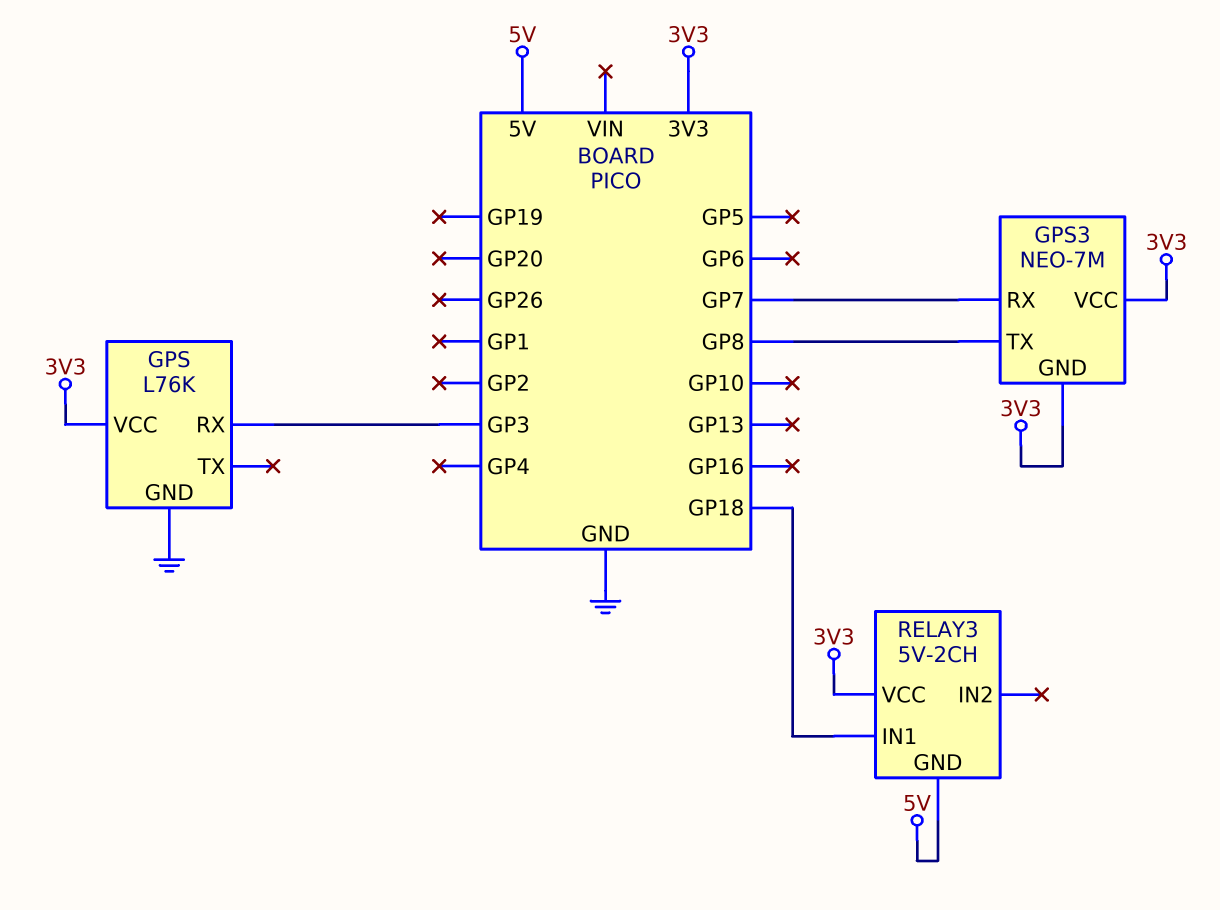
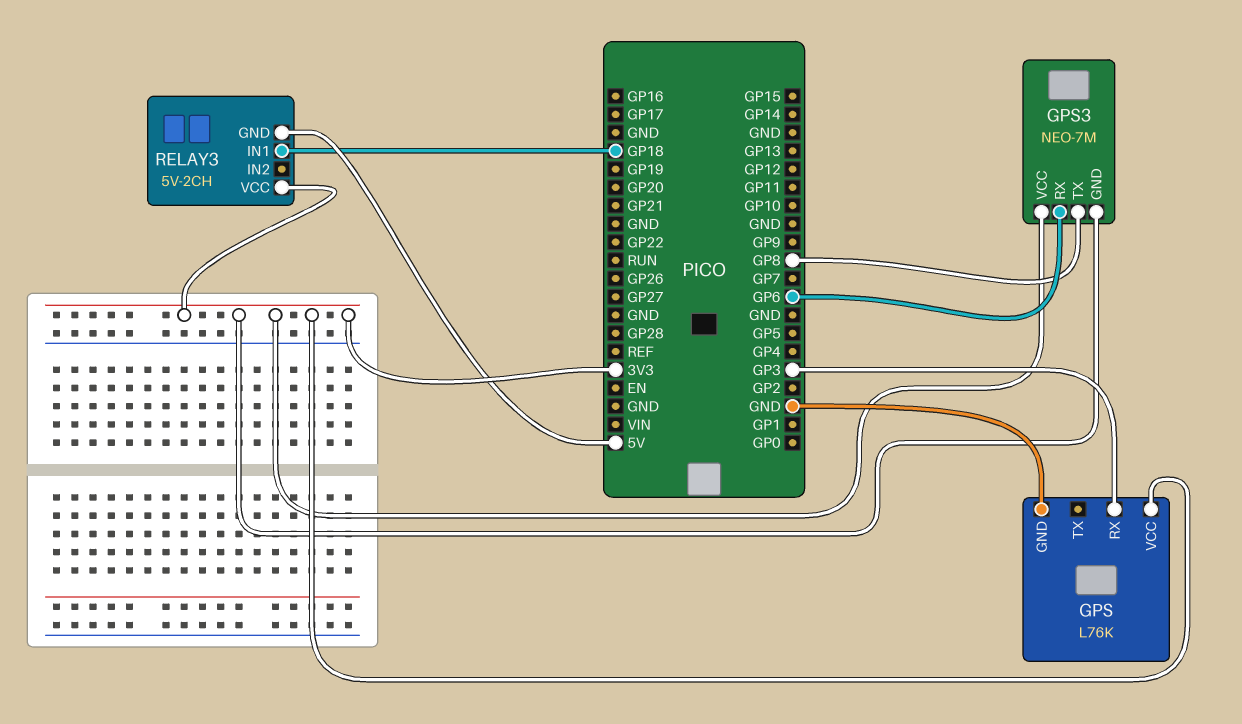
GPS3 pin RX: GP7 -> GP6

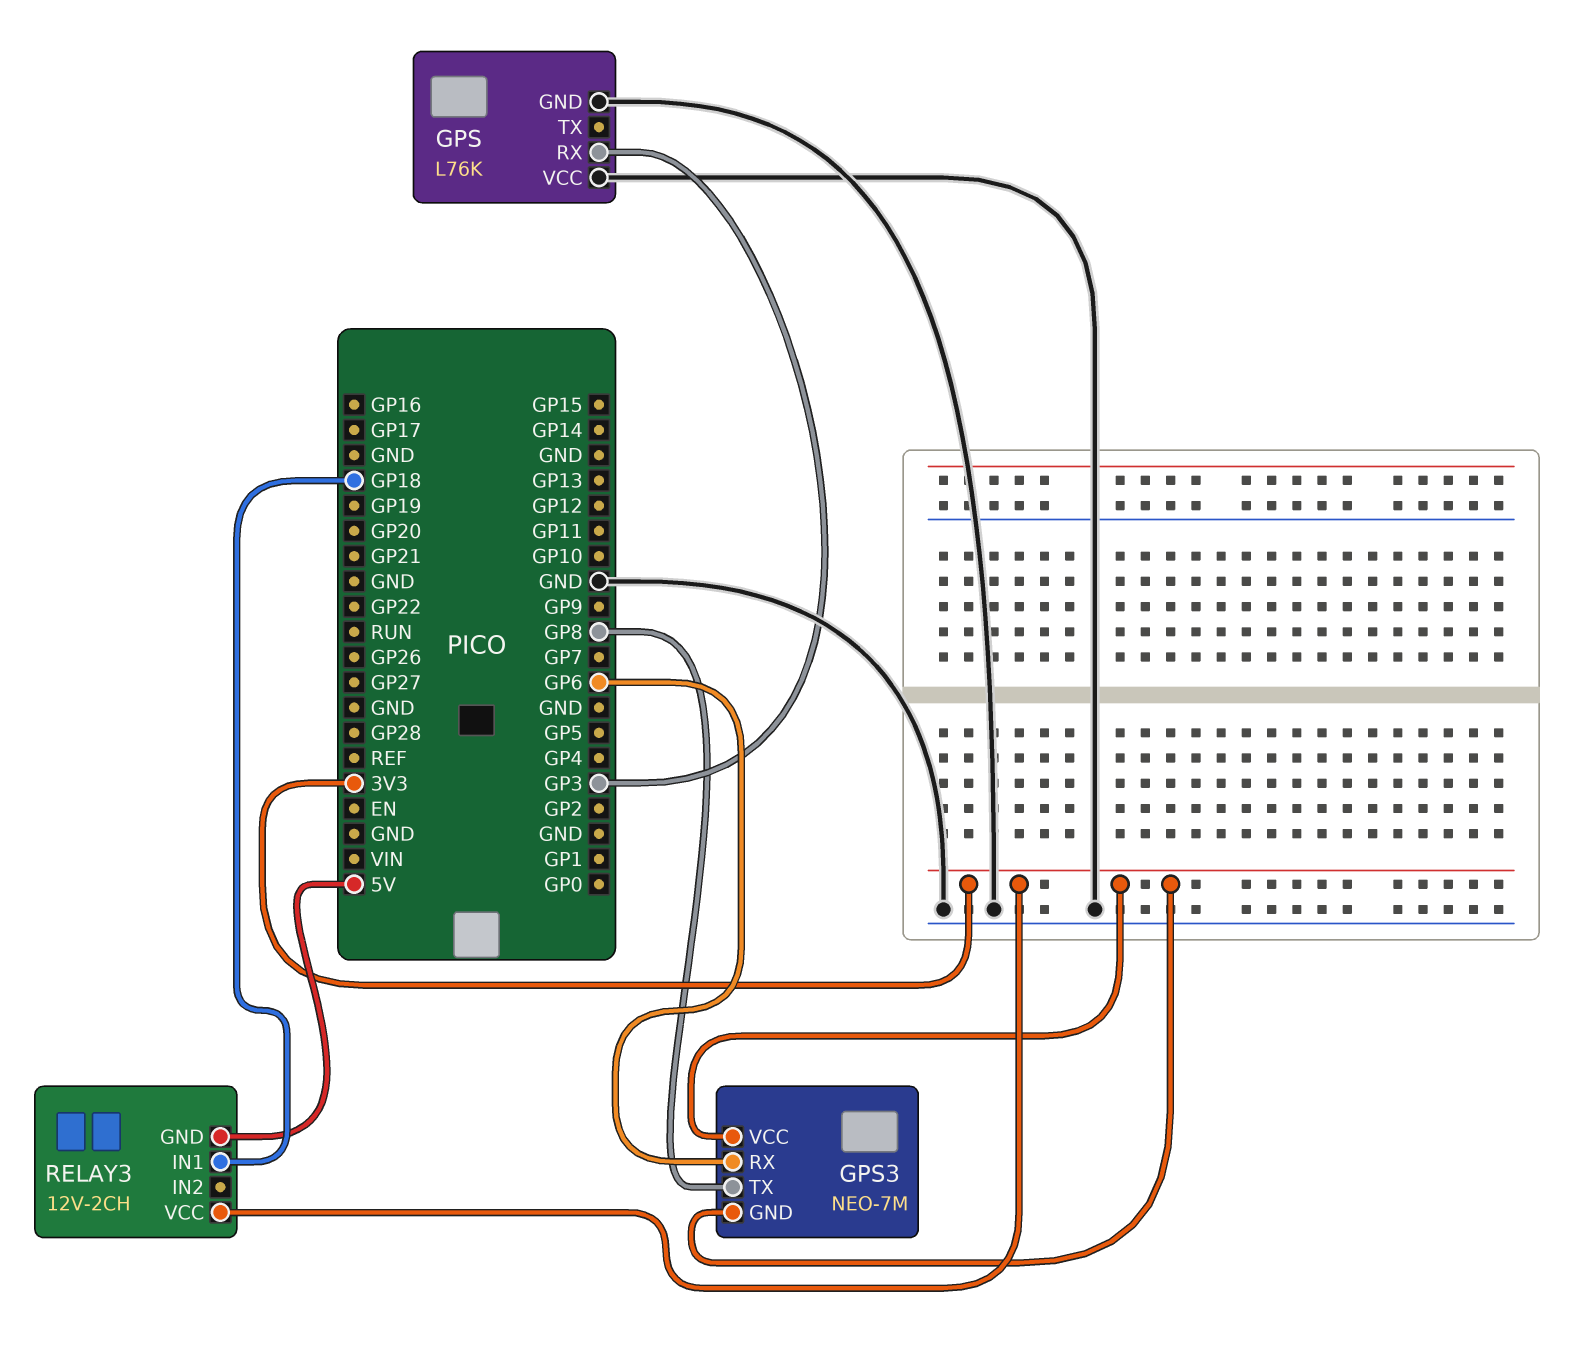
GPS pin VCC: 3V3 -> GND
RELAY3: 5V-2CH -> 12V-2CH

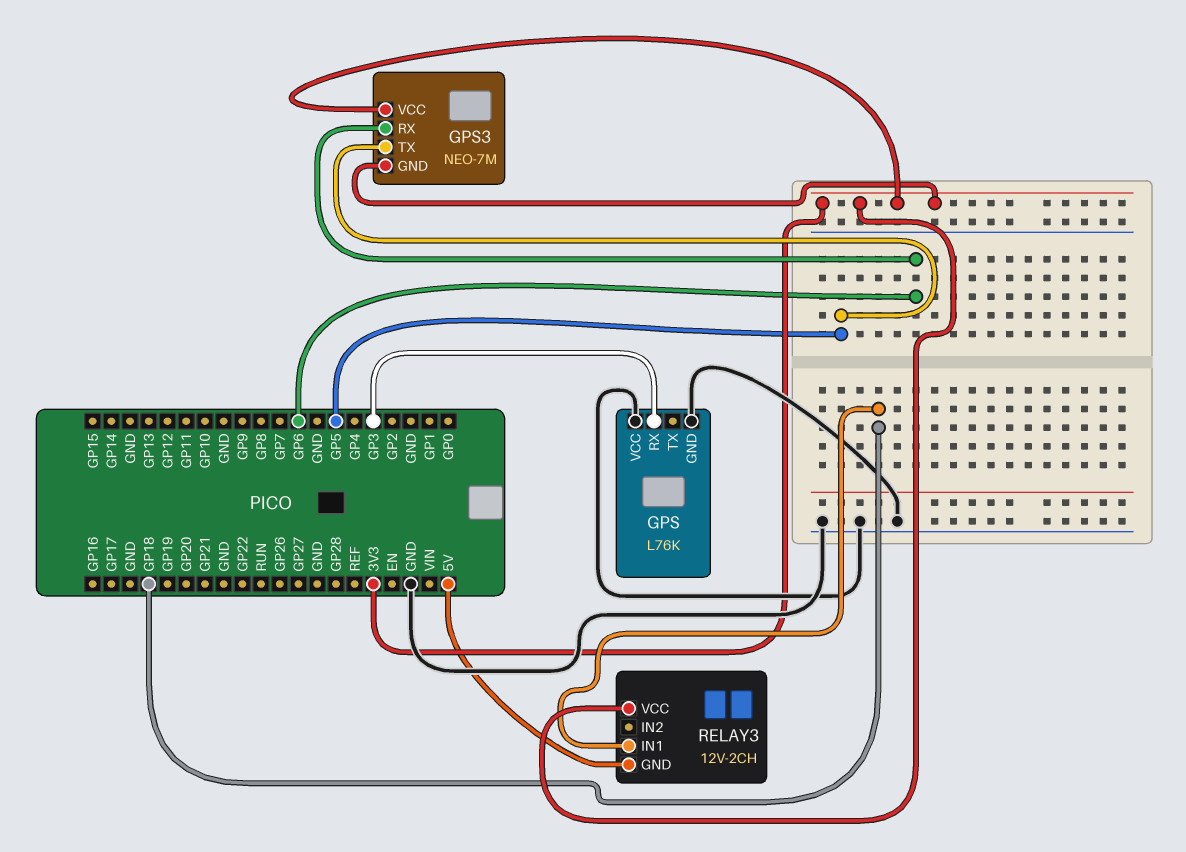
GPS3 pin TX: GP8 -> GP5

